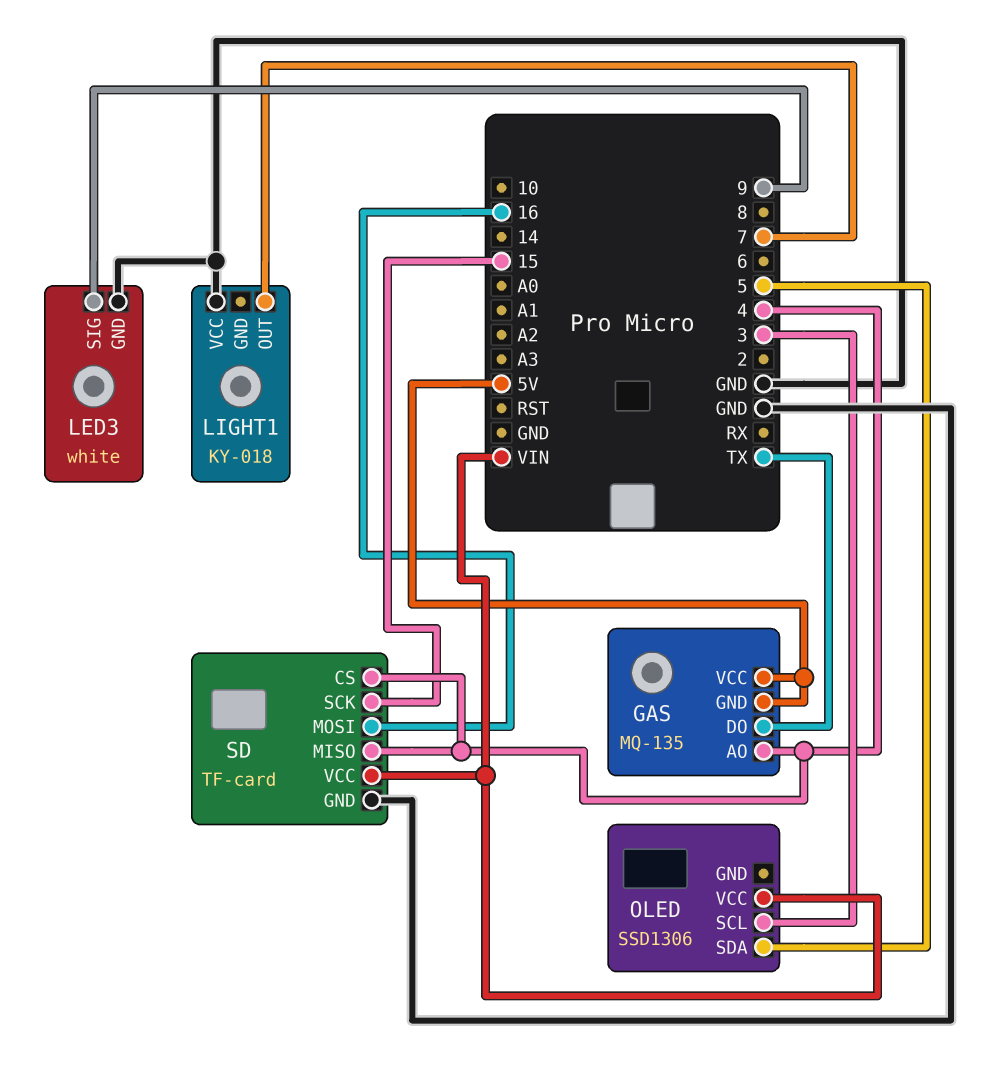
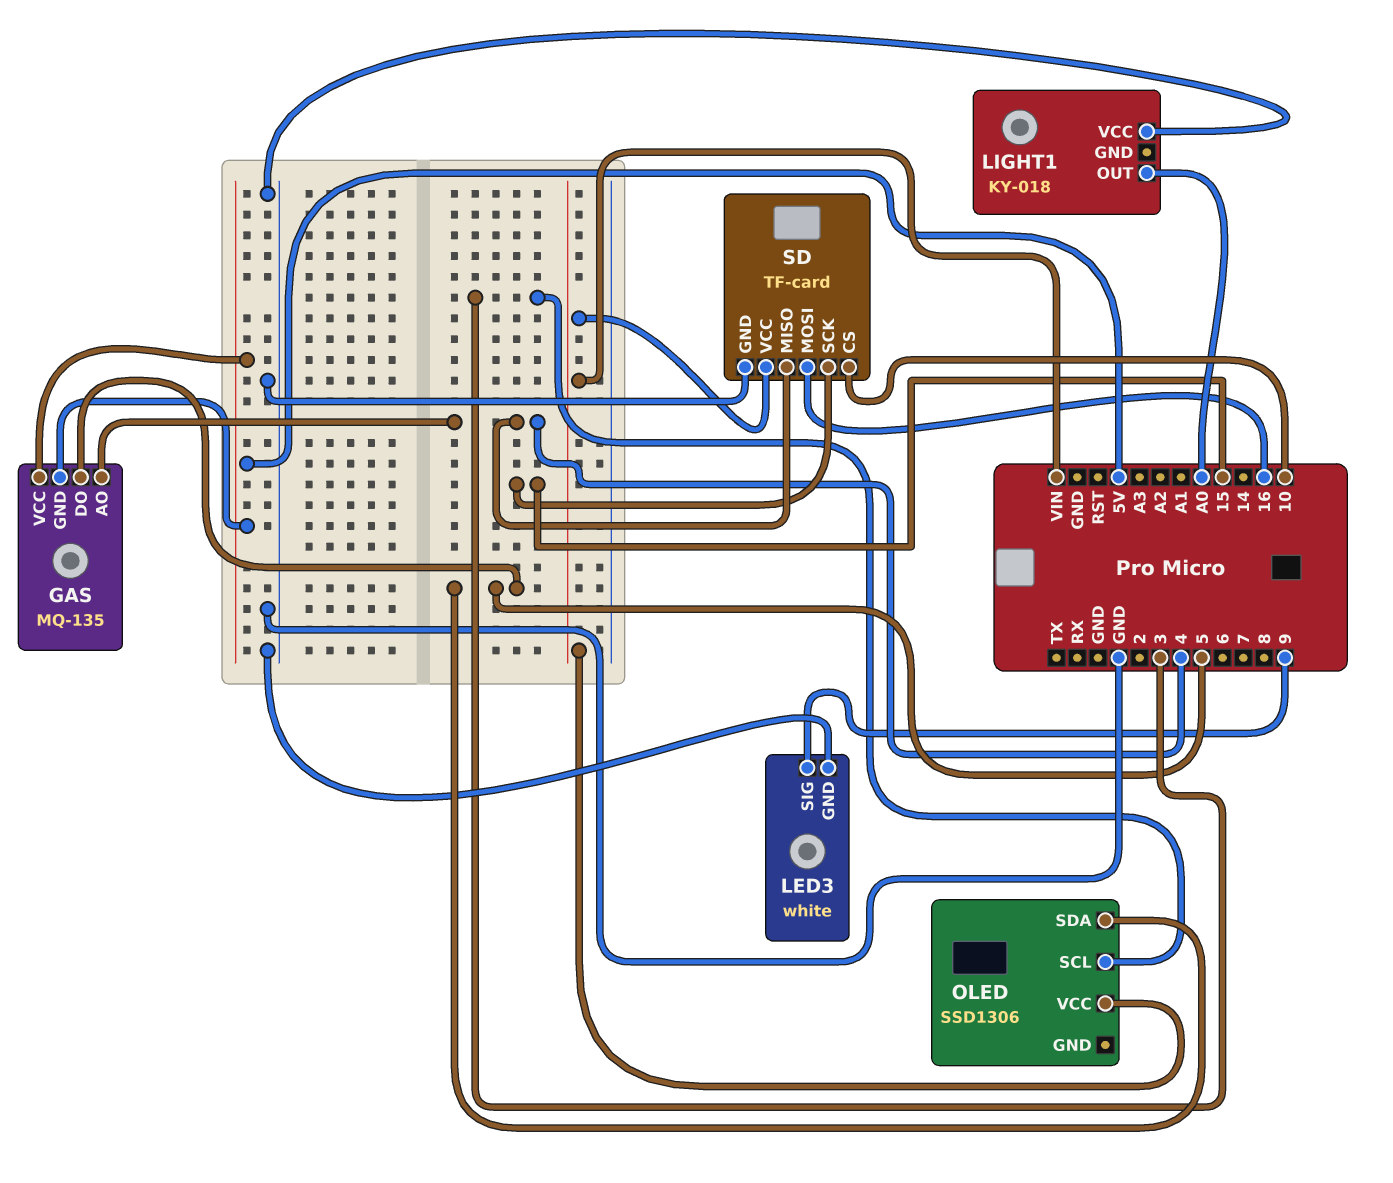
GAS pin DO: TX -> 5
LIGHT1 pin OUT: 7 -> A0
SD pin CS: 4 -> 10

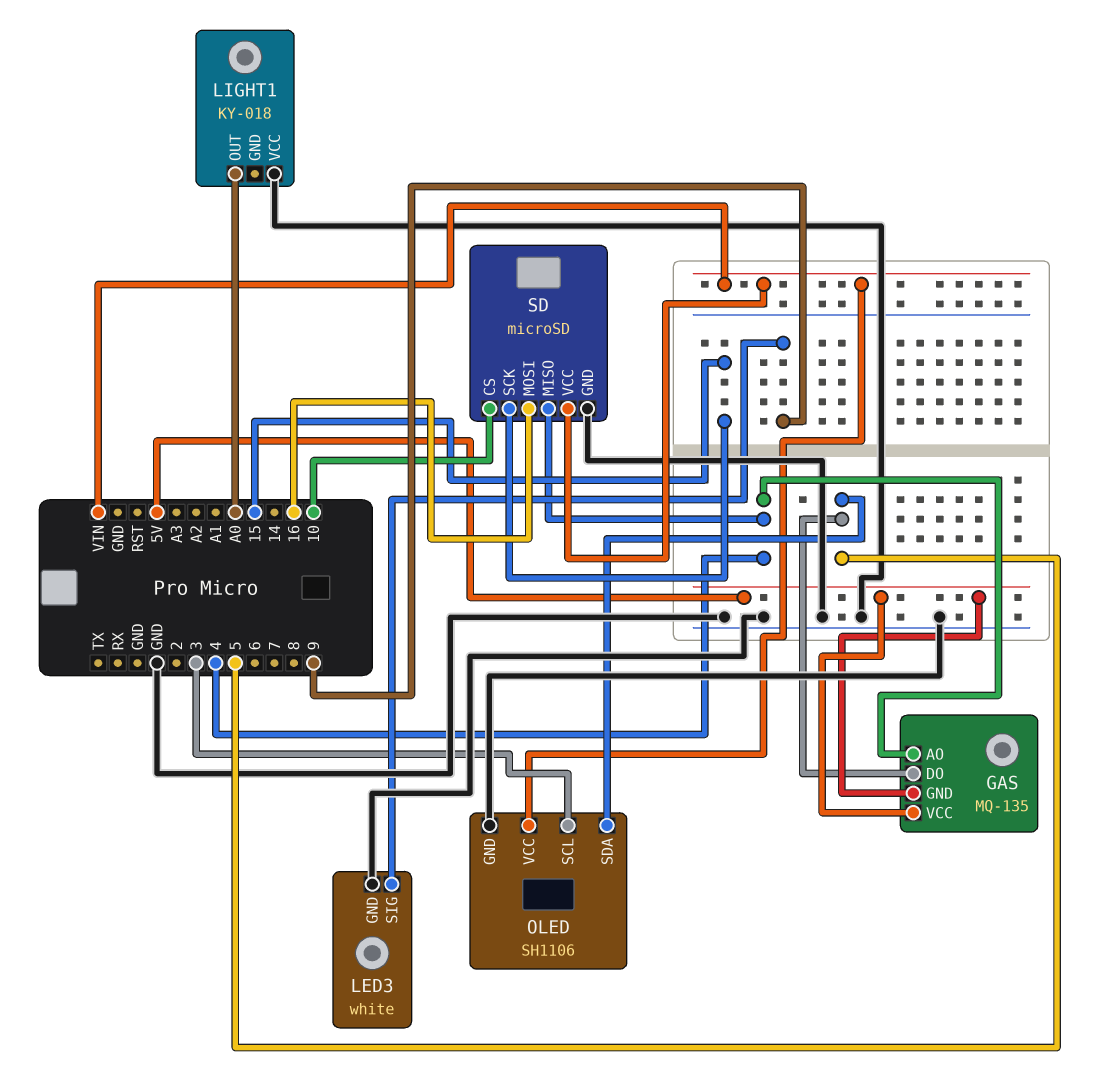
OLED: SSD1306 -> SH1106
OLED pin GND: none -> GND
SD: TF-card -> microSD

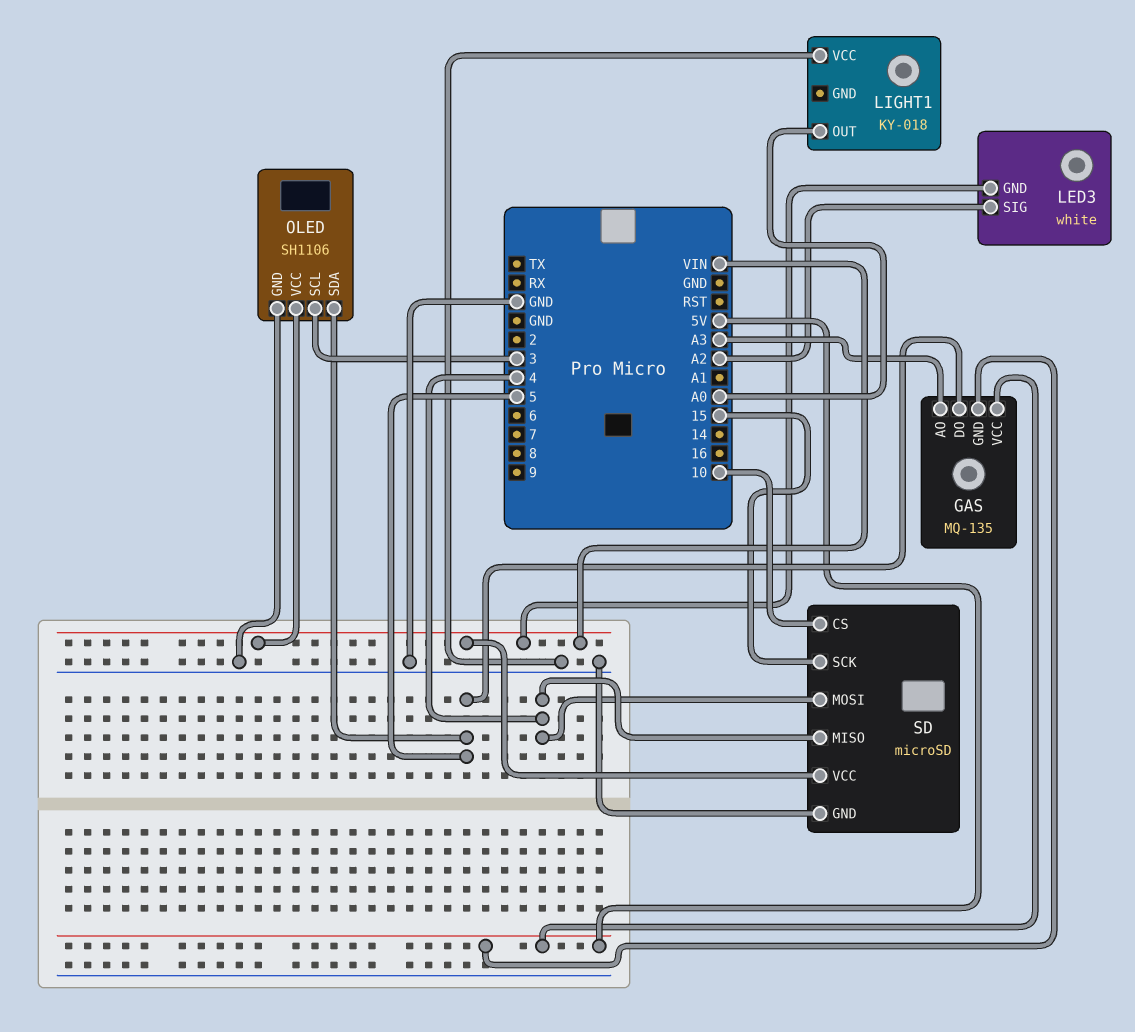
GAS pin AO: 4 -> A3
LED3 pin GND: GND -> VIN
LED3 pin SIG: 9 -> A2
SD pin MOSI: 16 -> 4

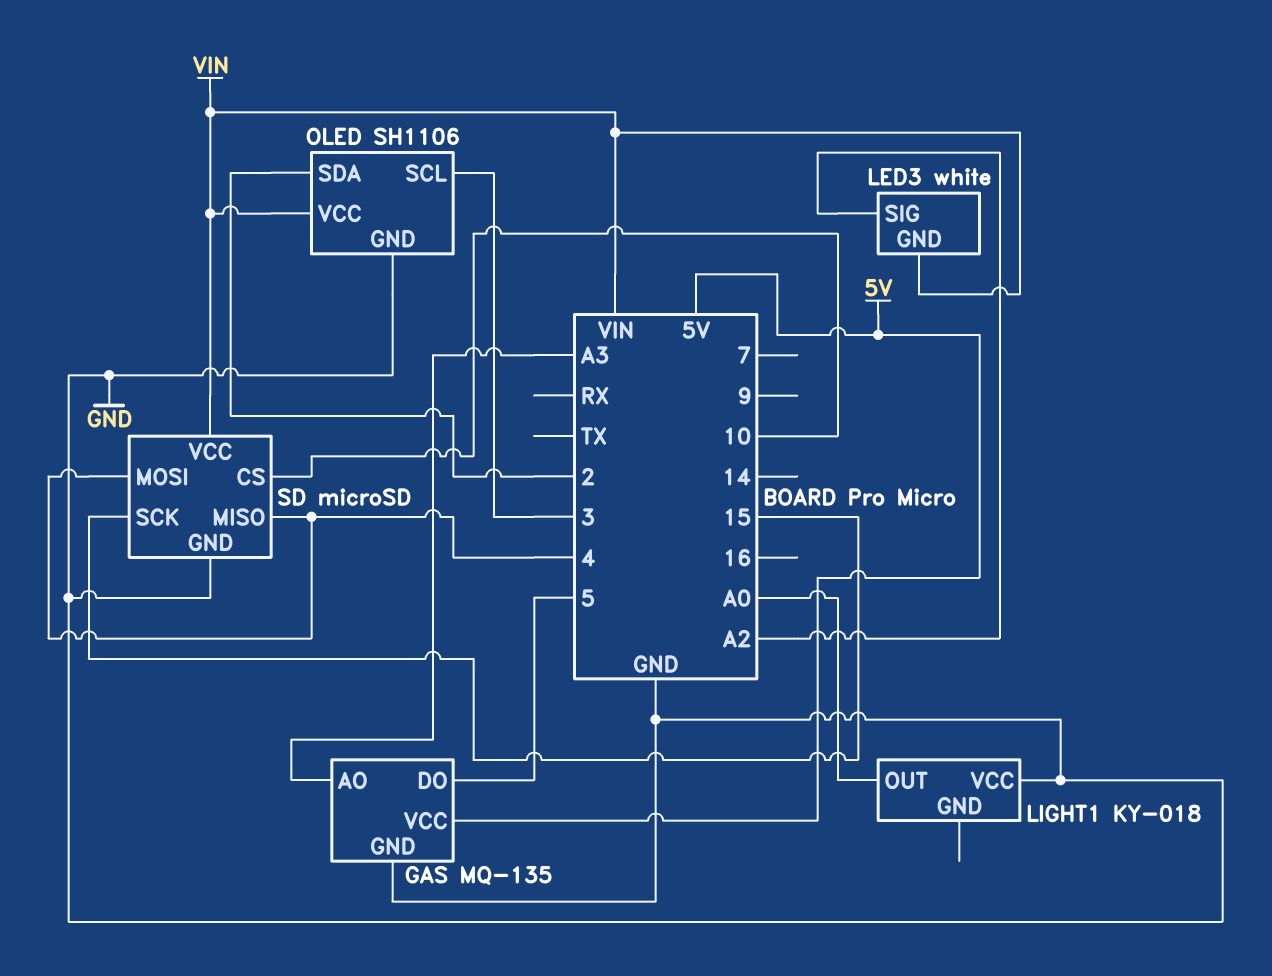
GAS pin GND: 5V -> GND
OLED pin SDA: 5 -> 2

